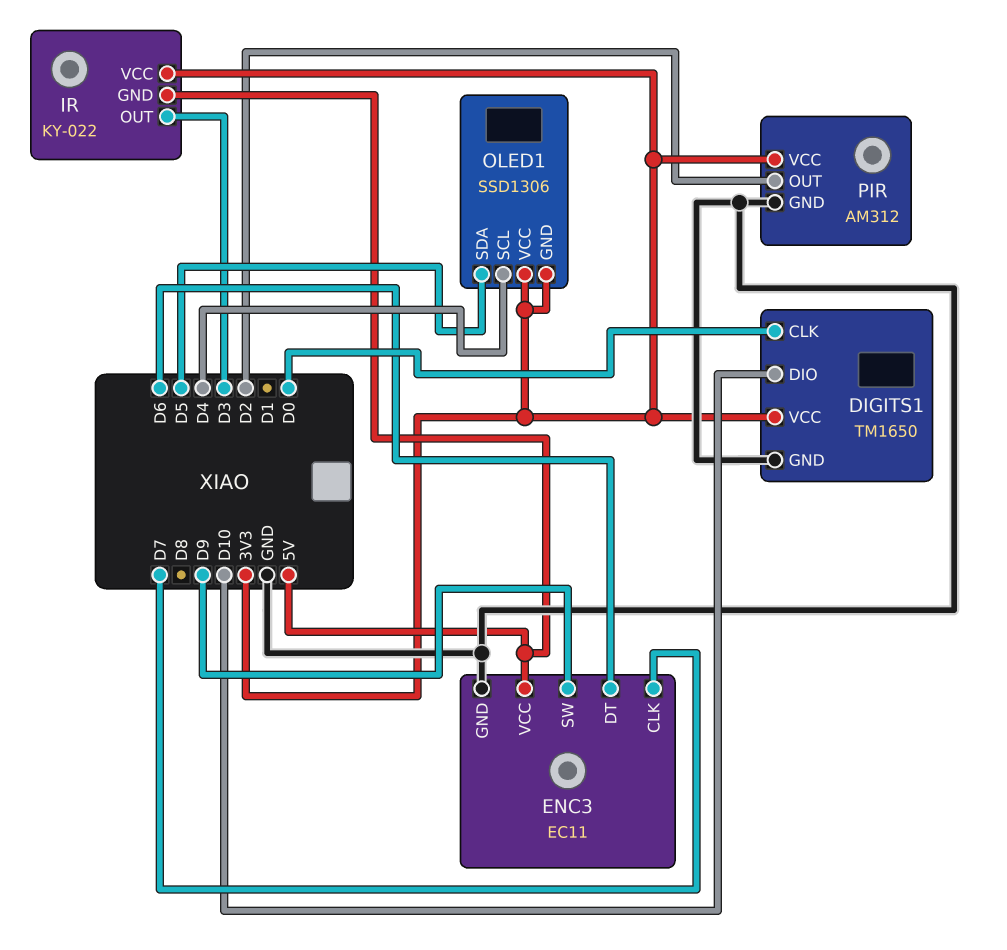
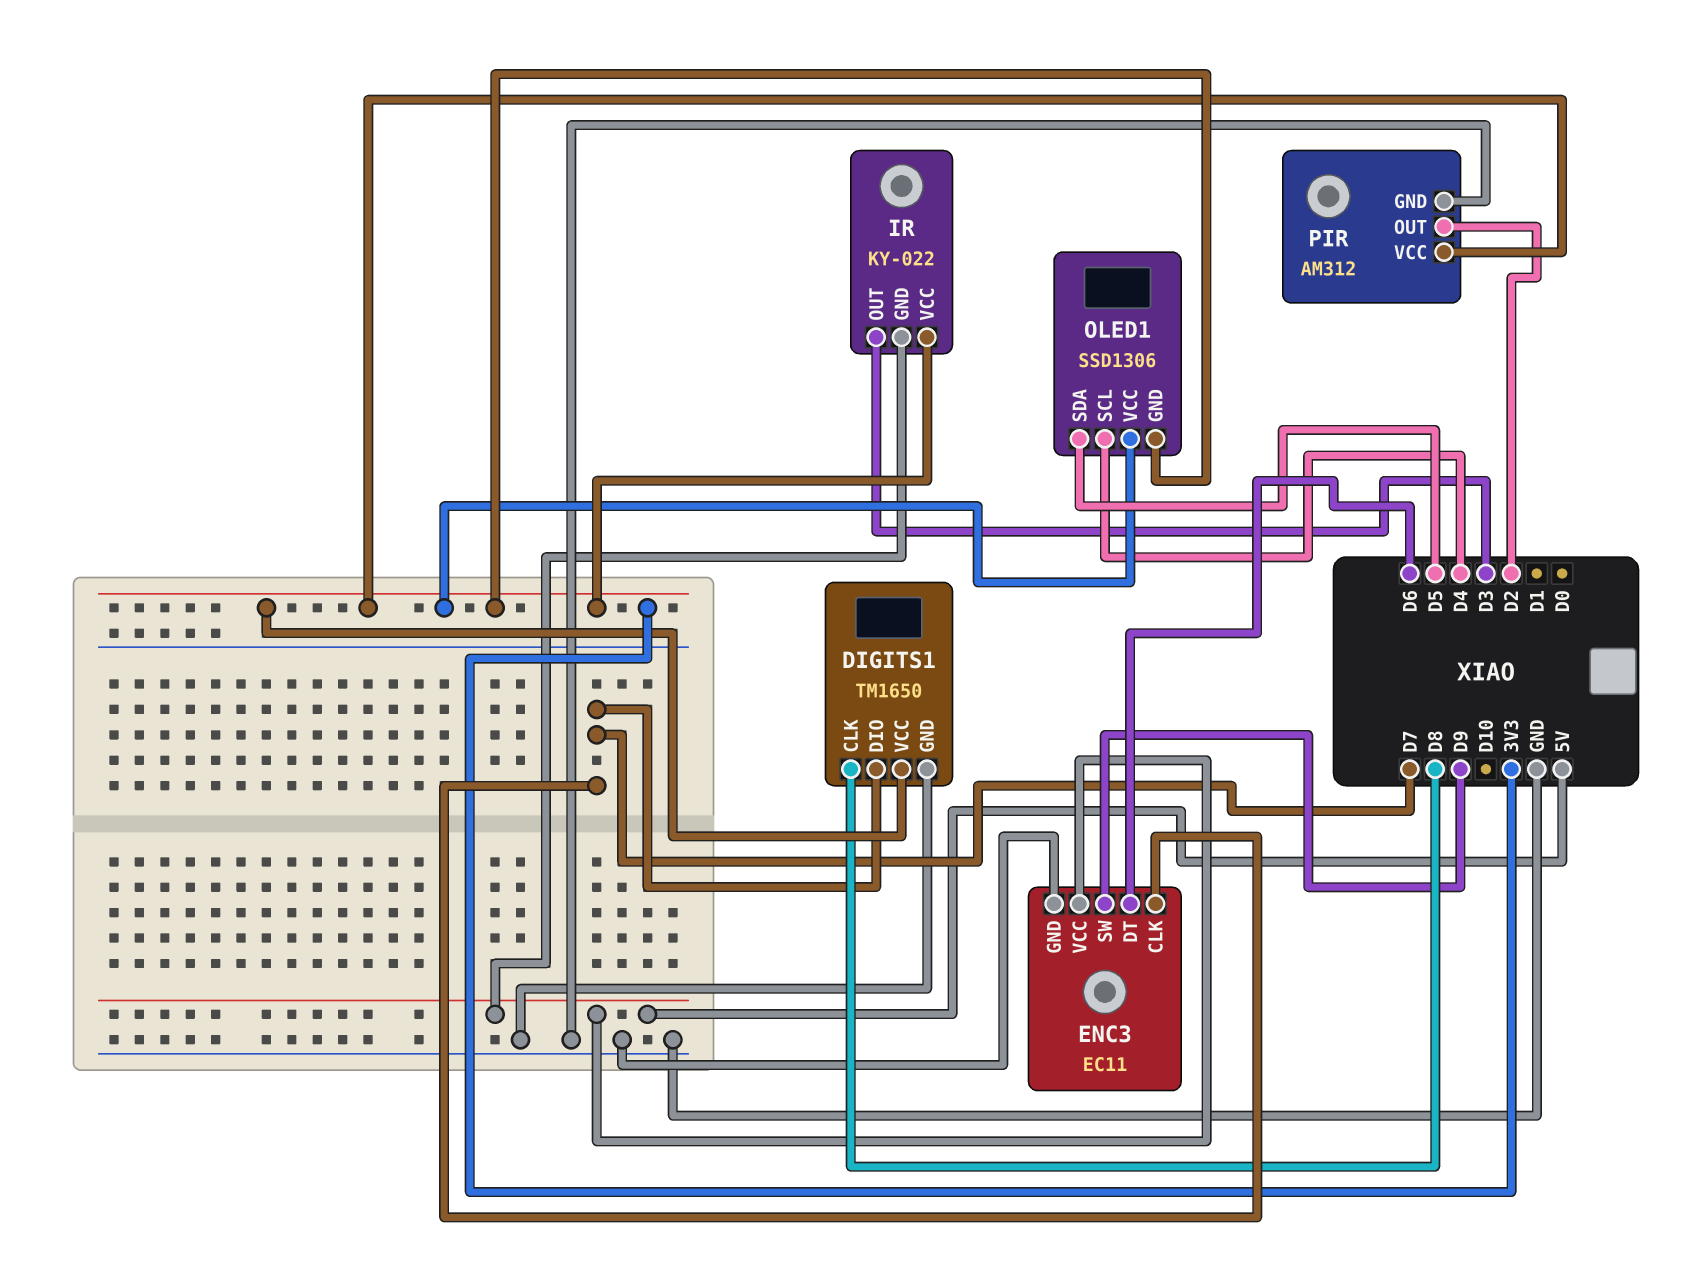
DIGITS1 pin CLK: D0 -> D8
DIGITS1 pin DIO: D10 -> D7

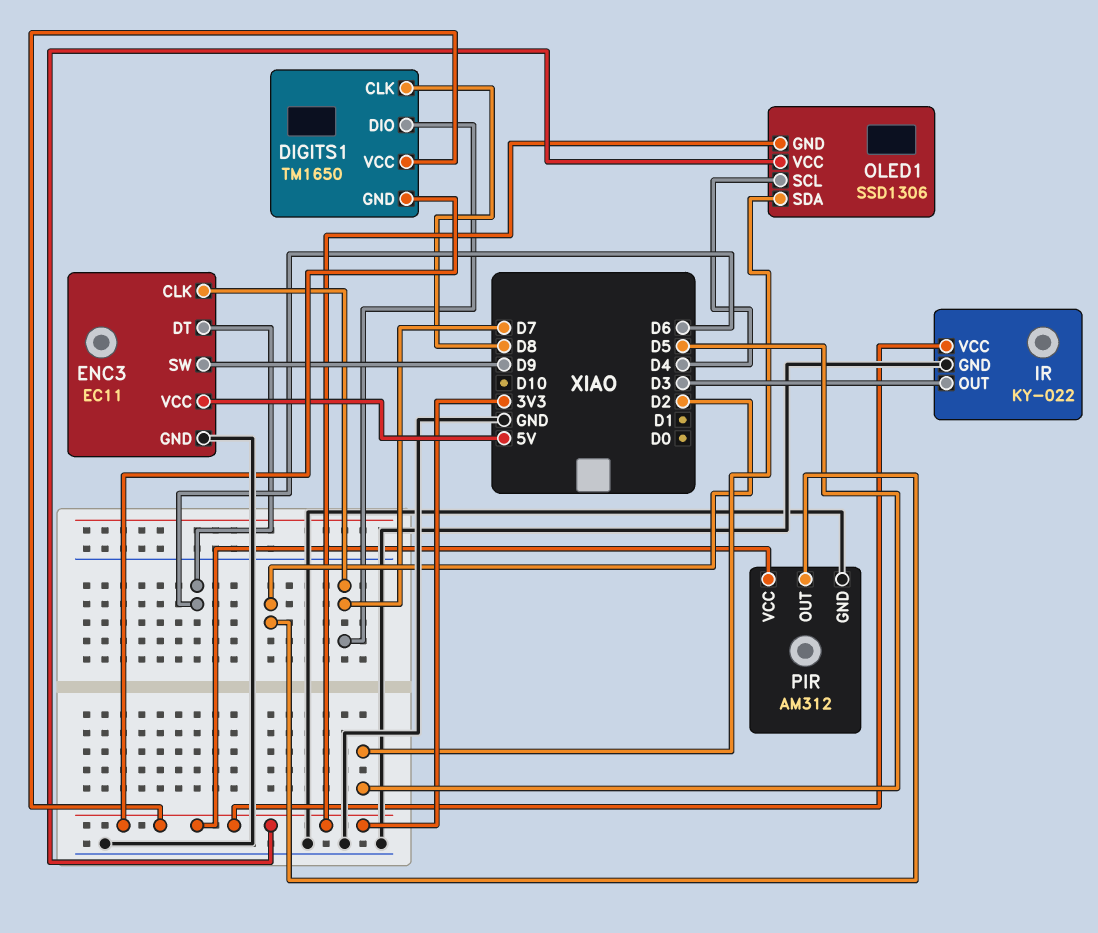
DIGITS1 pin GND: GND -> 3V3
IR pin GND: 5V -> GND

